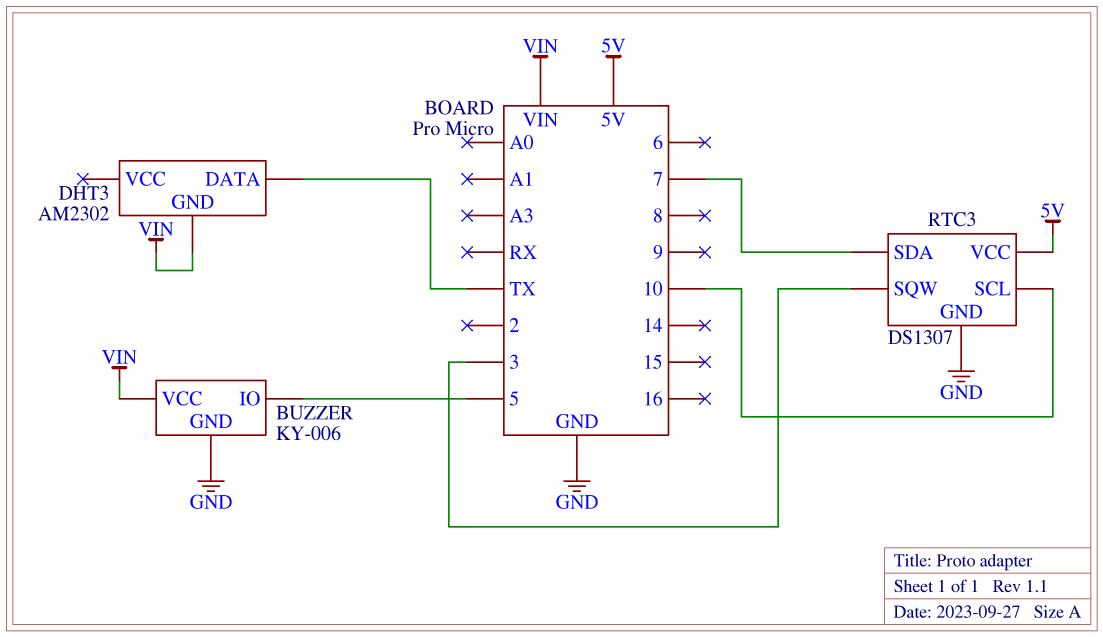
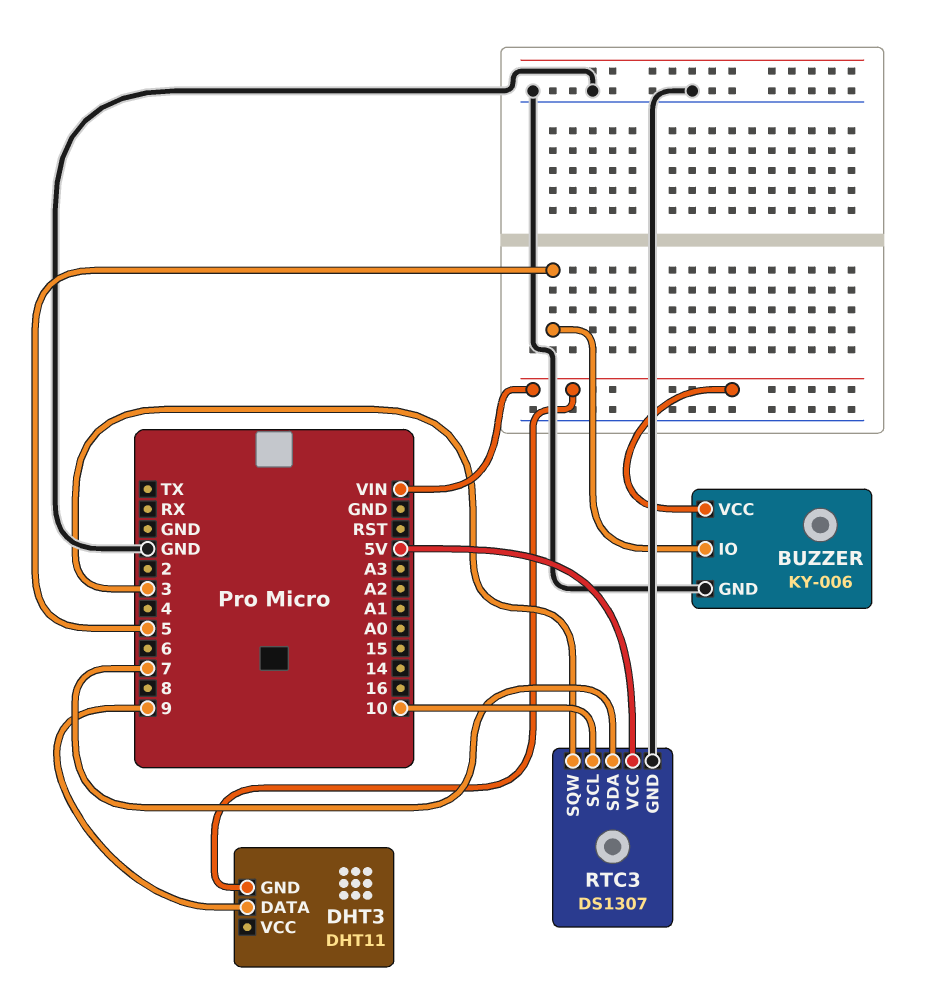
DHT3: AM2302 -> DHT11
DHT3 pin DATA: TX -> 9

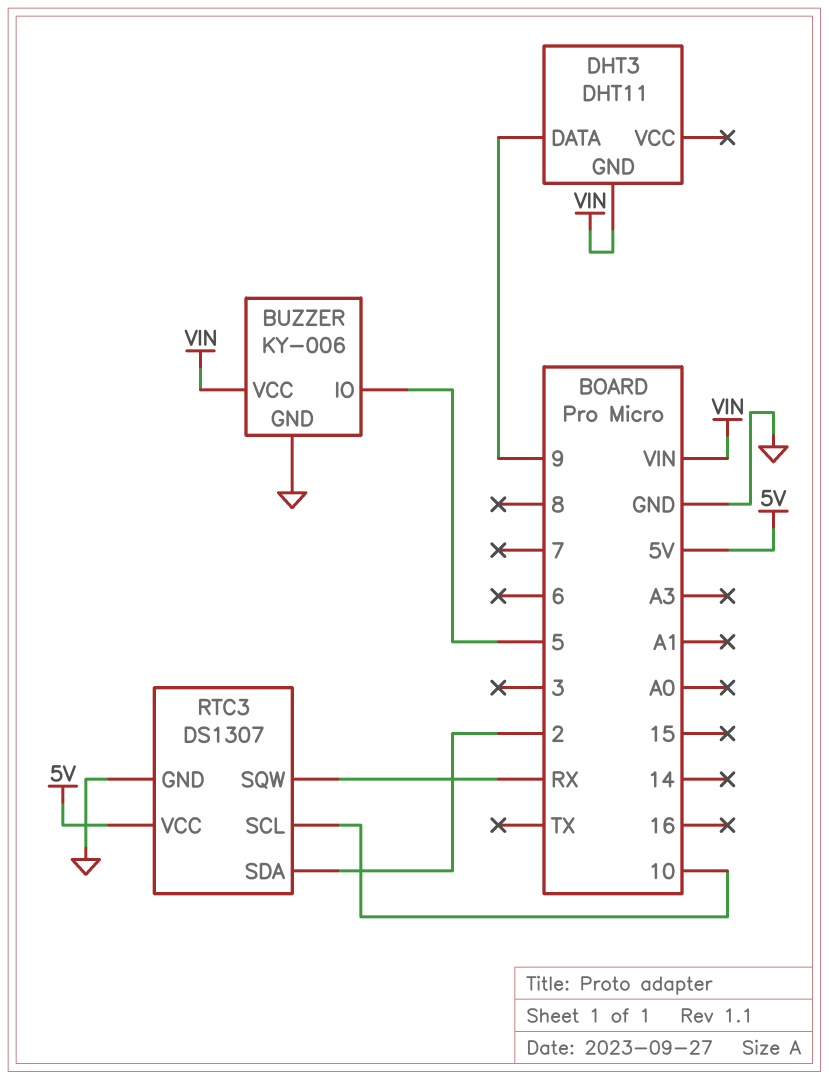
RTC3 pin SDA: 7 -> 2
RTC3 pin SQW: 3 -> RX

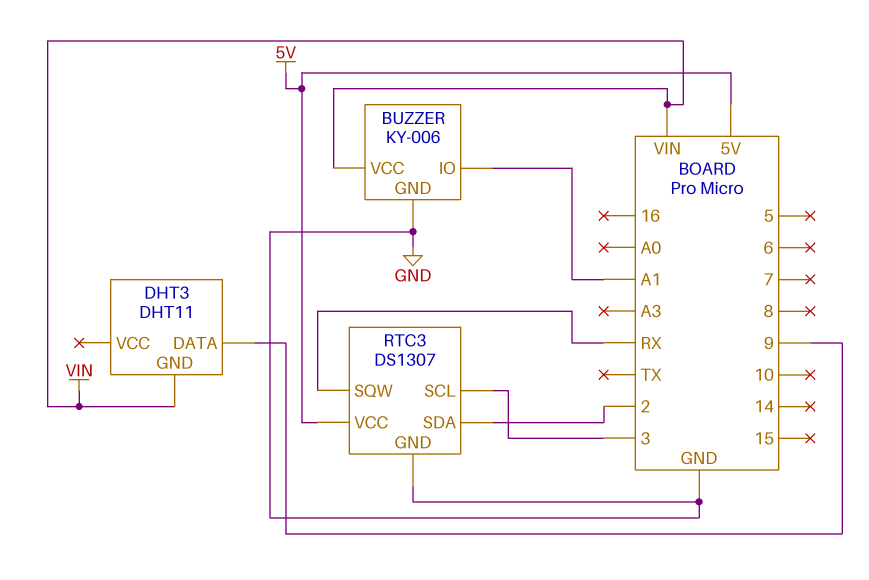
BUZZER pin IO: 5 -> A1
RTC3 pin SCL: 10 -> 3

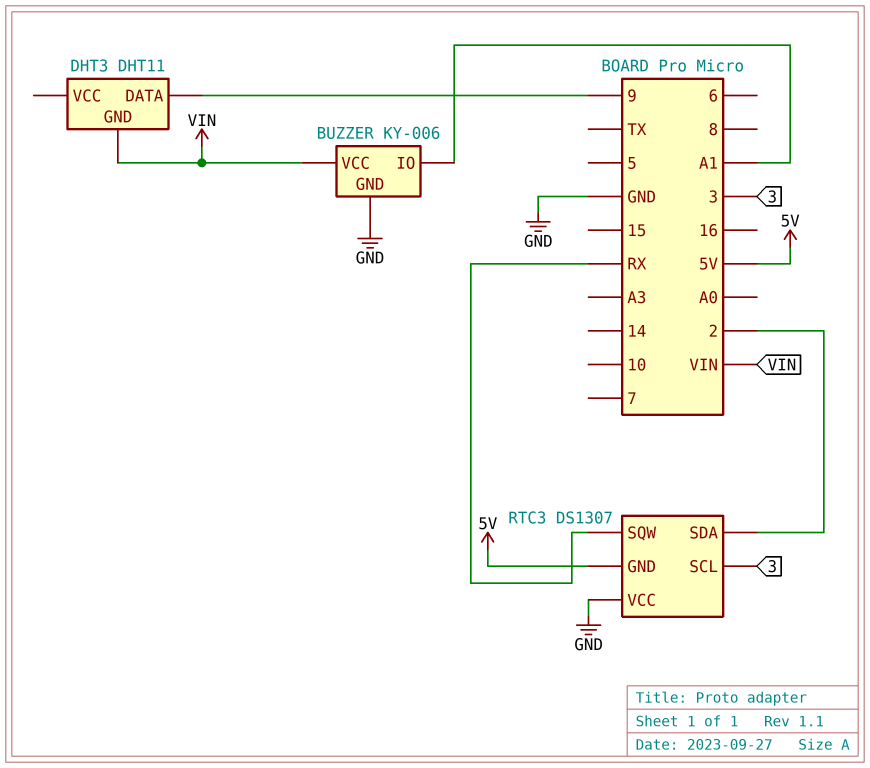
RTC3 pin GND: GND -> 5V
RTC3 pin VCC: 5V -> GND

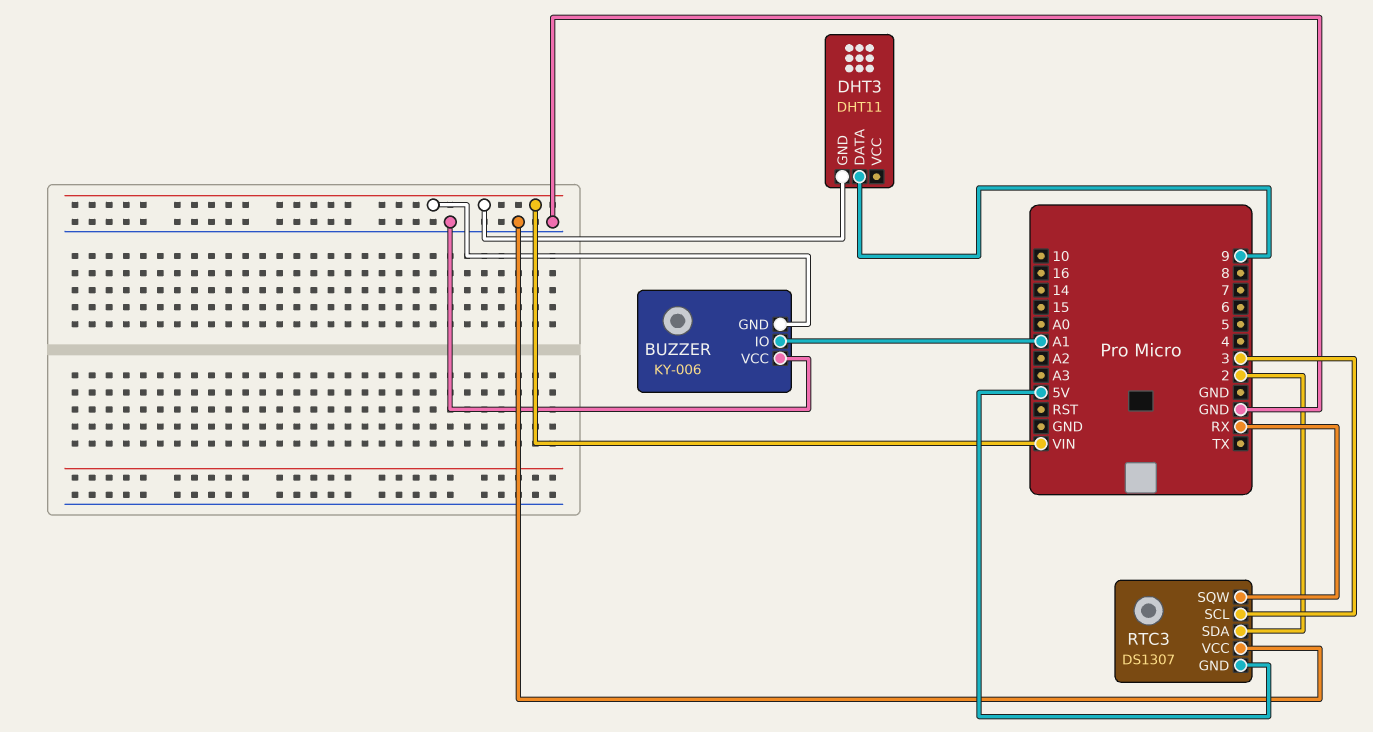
BUZZER pin GND: GND -> VIN
BUZZER pin VCC: VIN -> GND

